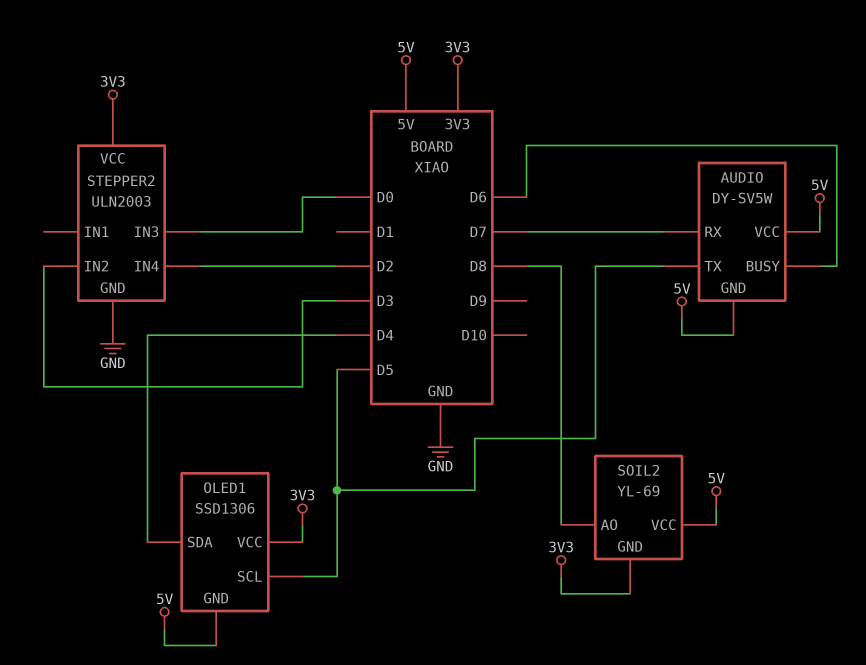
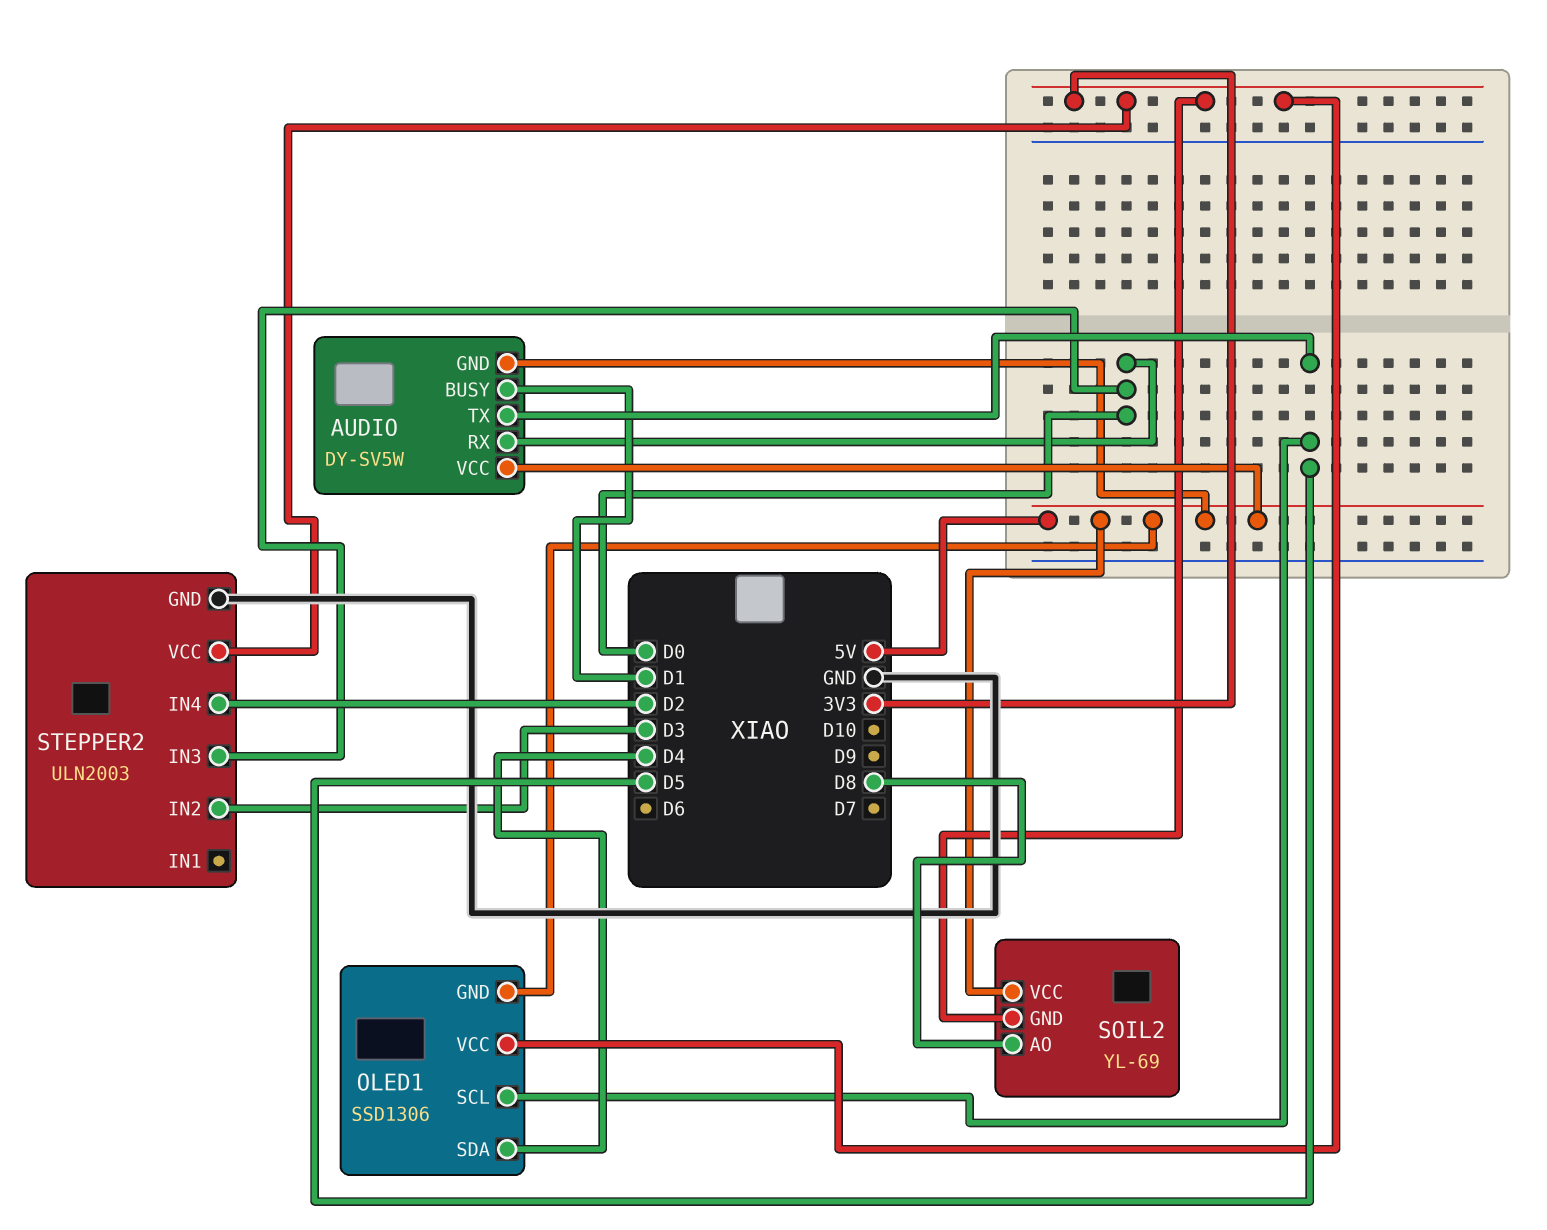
AUDIO pin BUSY: D6 -> D1
AUDIO pin RX: D7 -> D0

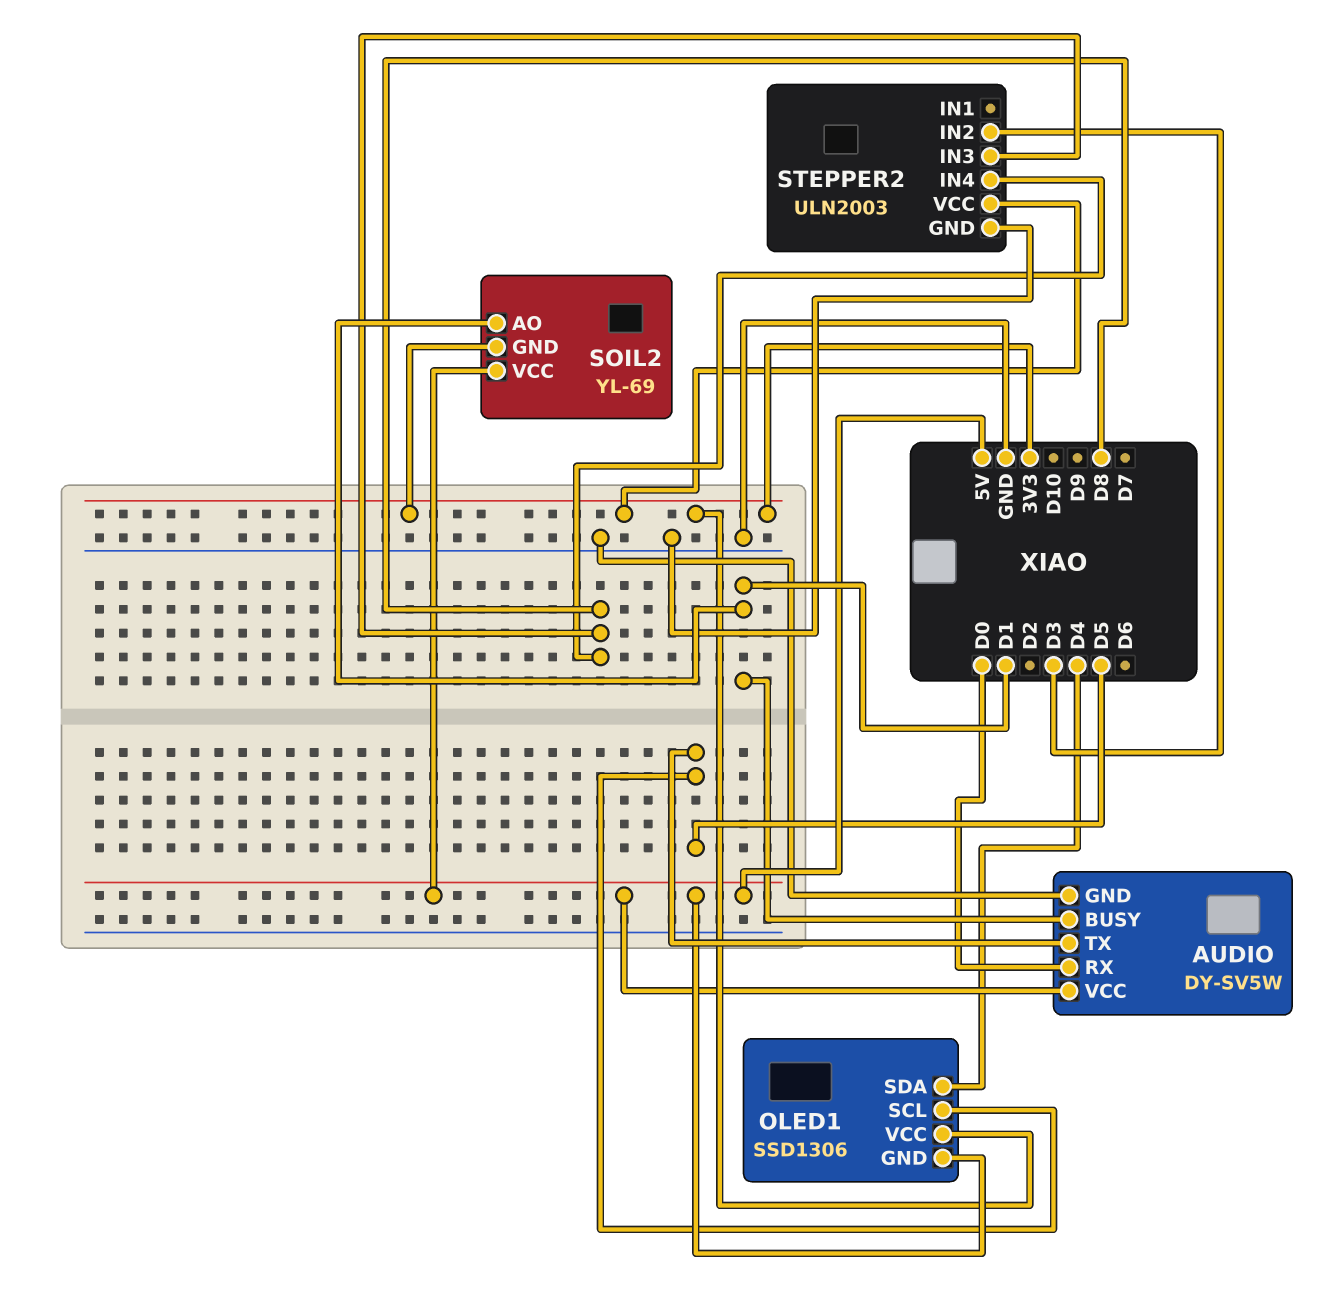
AUDIO pin GND: 5V -> GND
SOIL2 pin AO: D8 -> D1
STEPPER2 pin IN3: D0 -> D8
STEPPER2 pin IN4: D2 -> D8

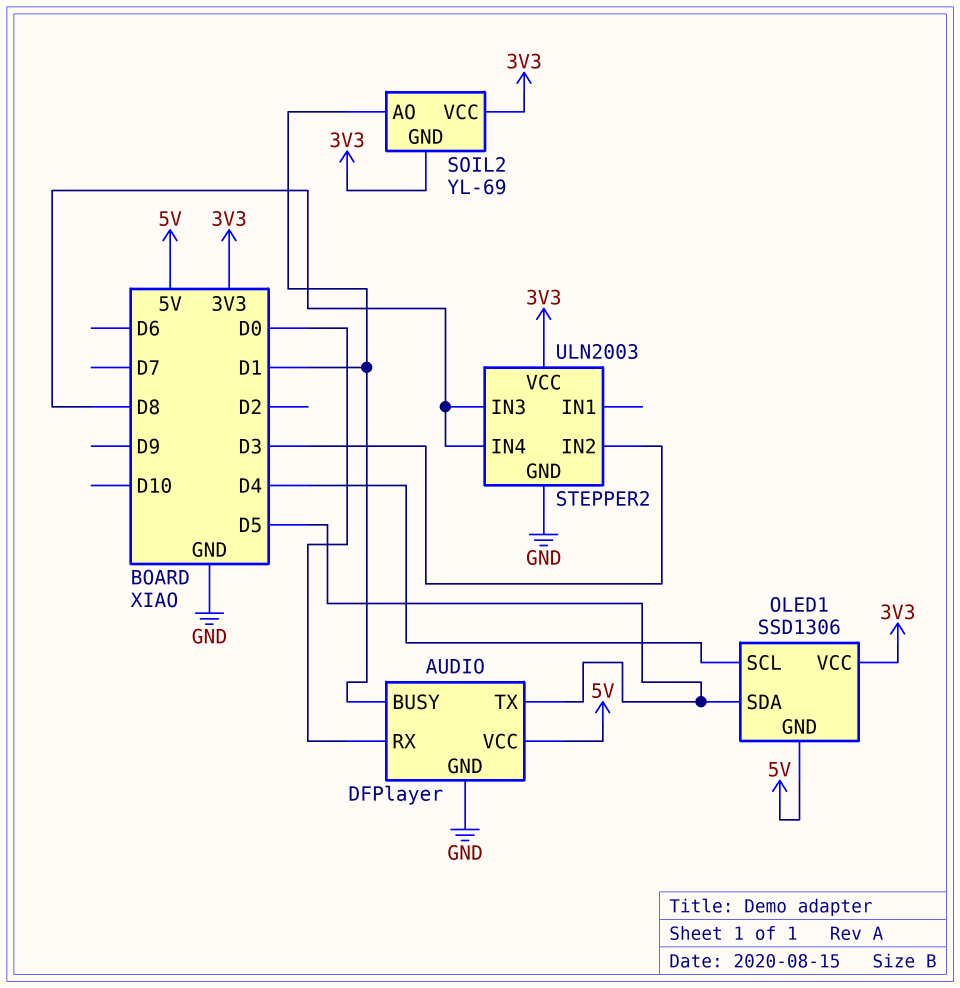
AUDIO: DY-SV5W -> DFPlayer
OLED1 pin SCL: D5 -> D4
OLED1 pin SDA: D4 -> D5
SOIL2 pin VCC: 5V -> 3V3

